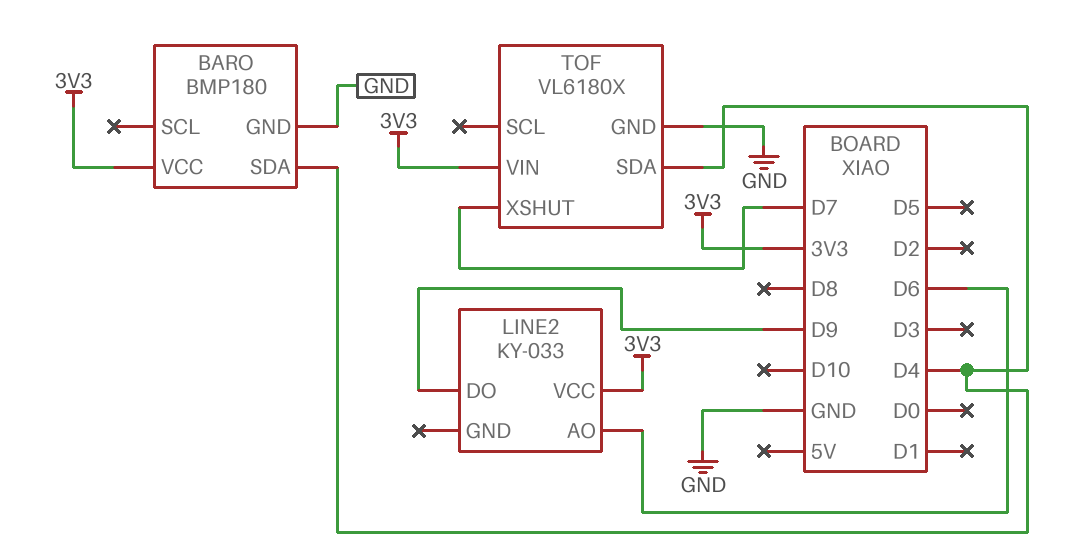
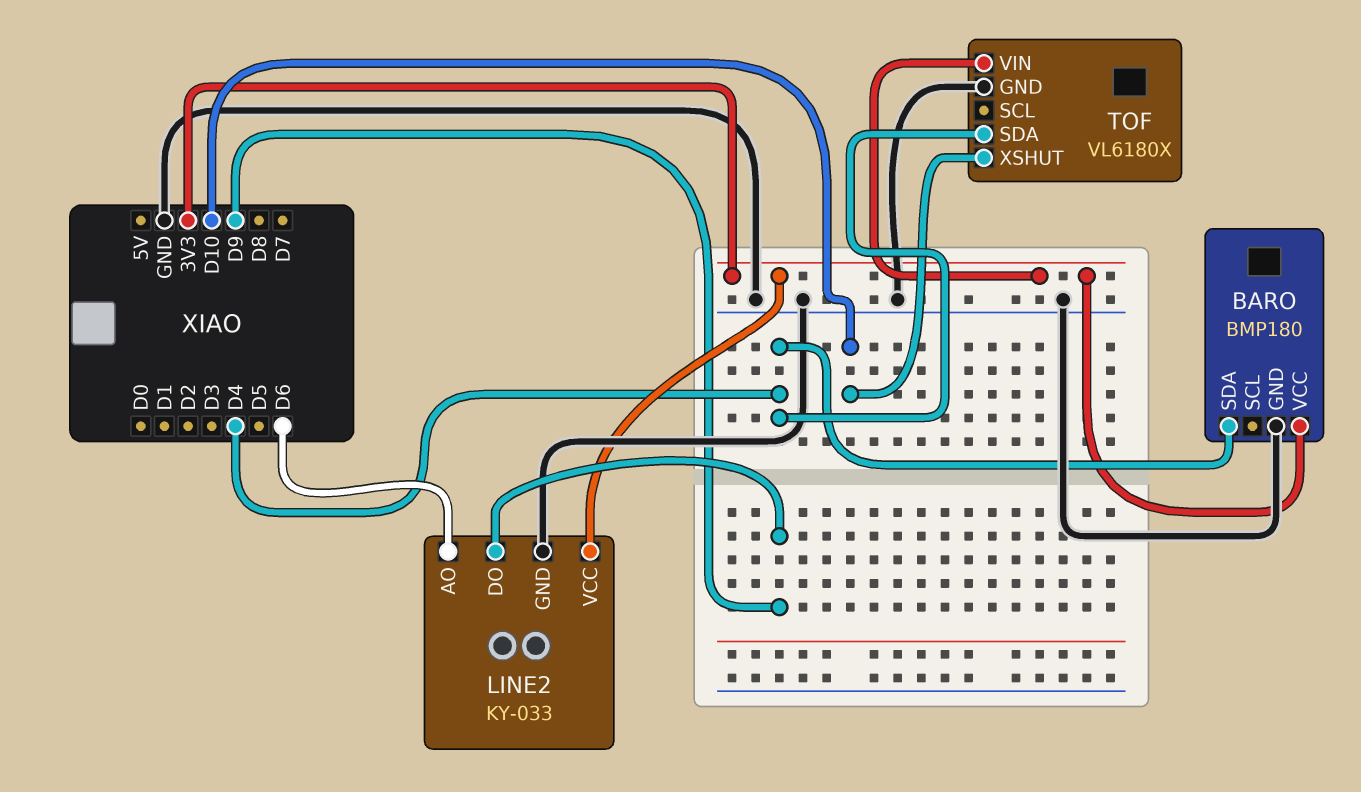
LINE2 pin GND: none -> GND
TOF pin XSHUT: D7 -> D10

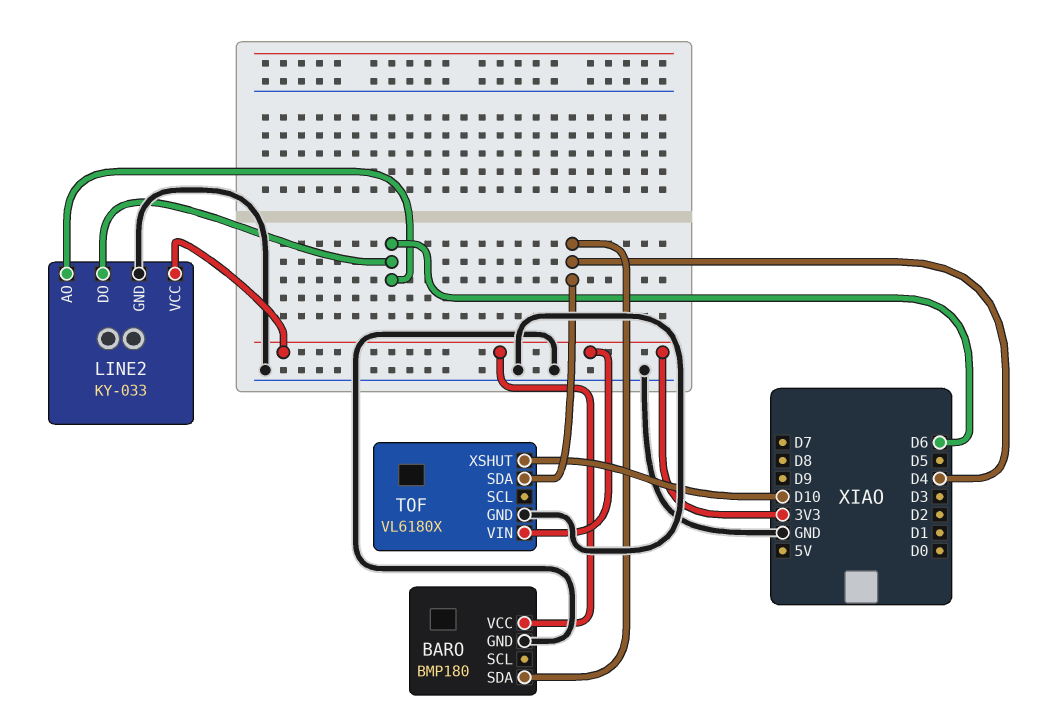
LINE2 pin DO: D9 -> D6

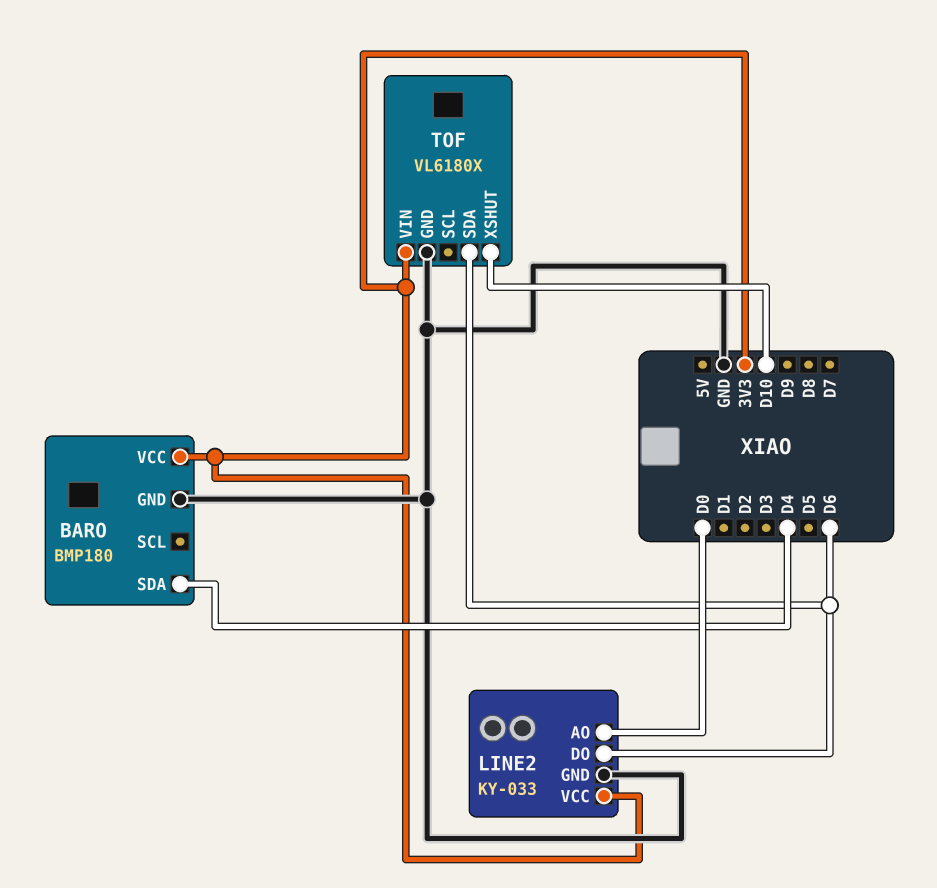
LINE2 pin AO: D6 -> D0
TOF pin SDA: D4 -> D6

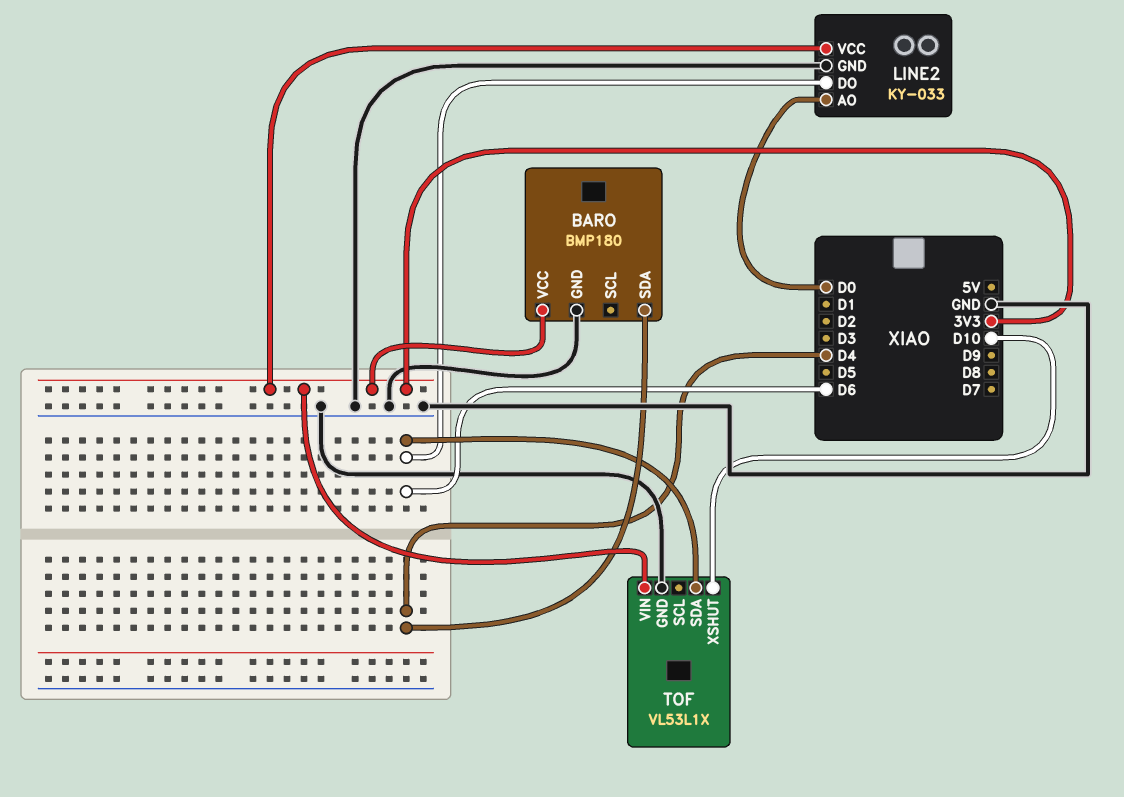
TOF: VL6180X -> VL53L1X

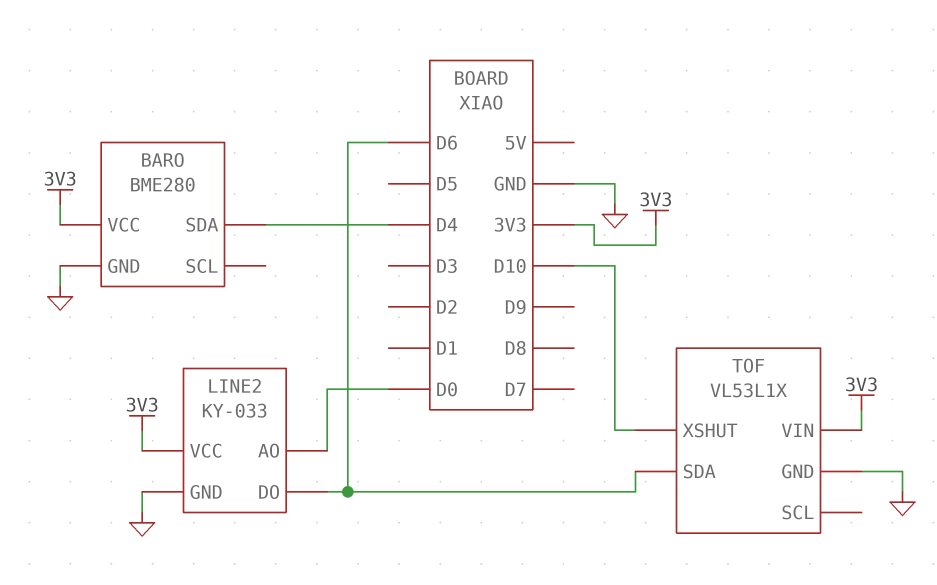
BARO: BMP180 -> BME280

